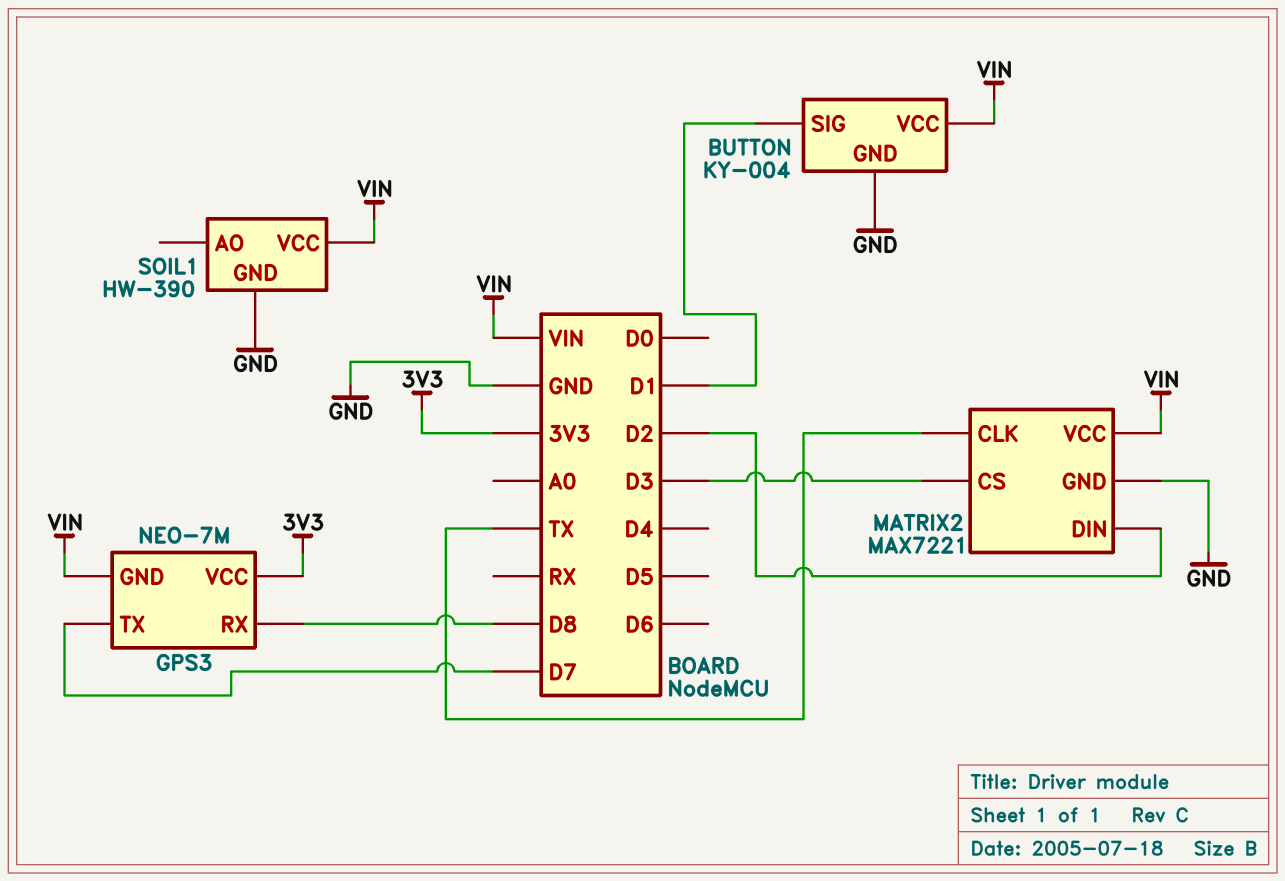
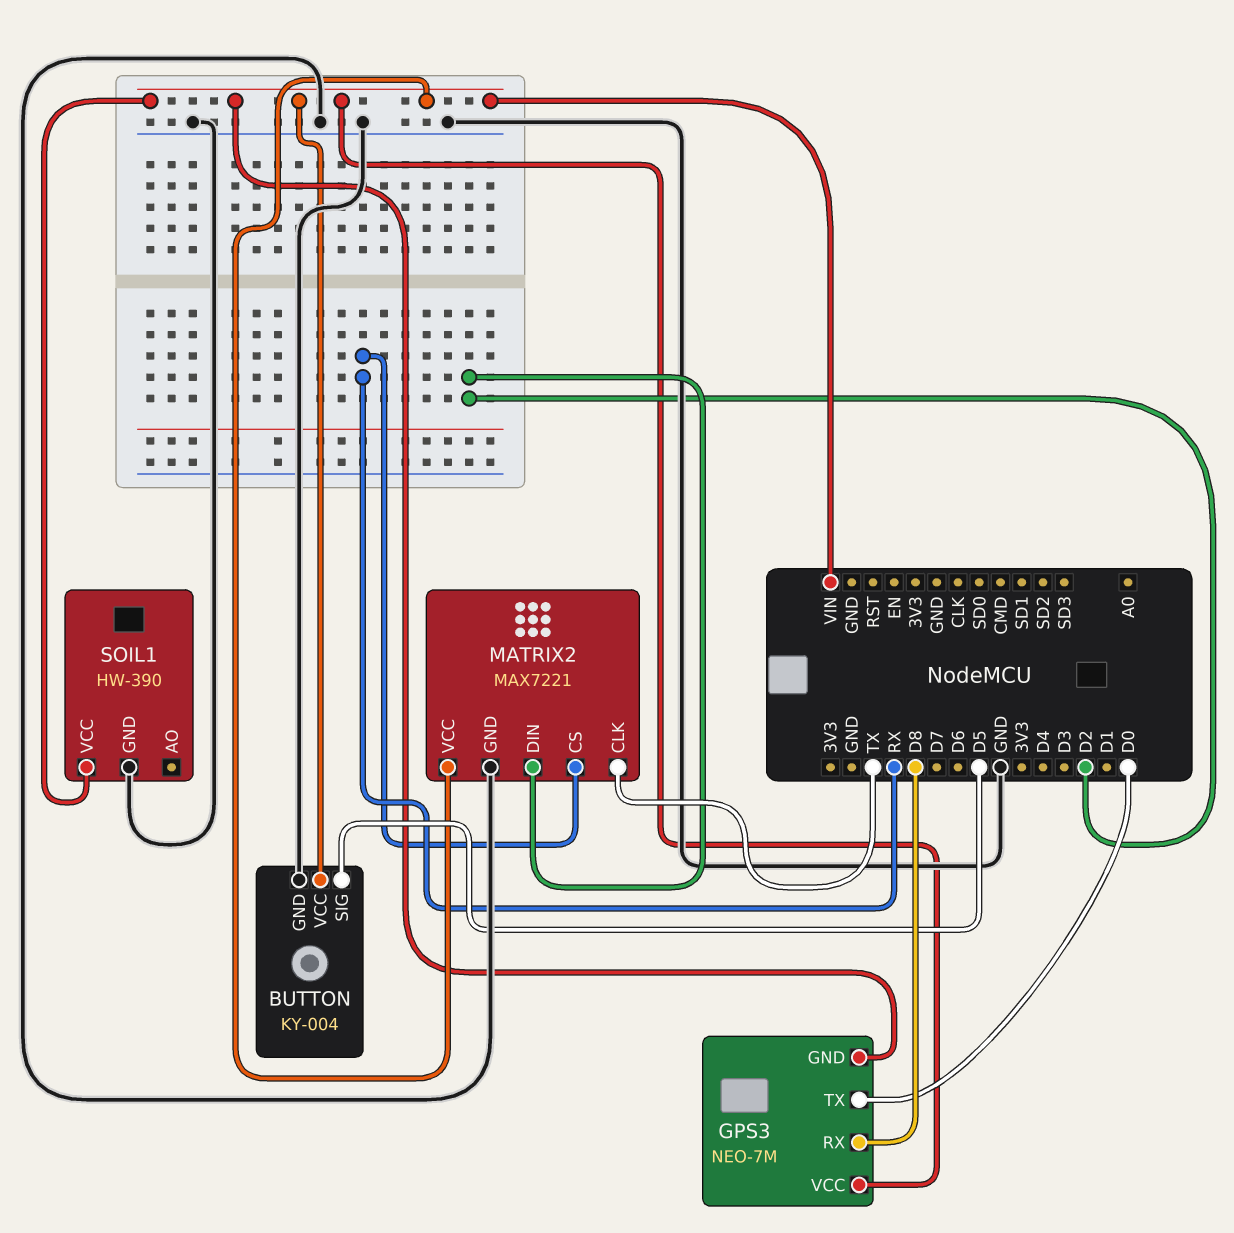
BUTTON pin SIG: D1 -> D5
GPS3 pin TX: D7 -> D0
GPS3 pin VCC: 3V3 -> VIN
MATRIX2 pin CS: D3 -> RX

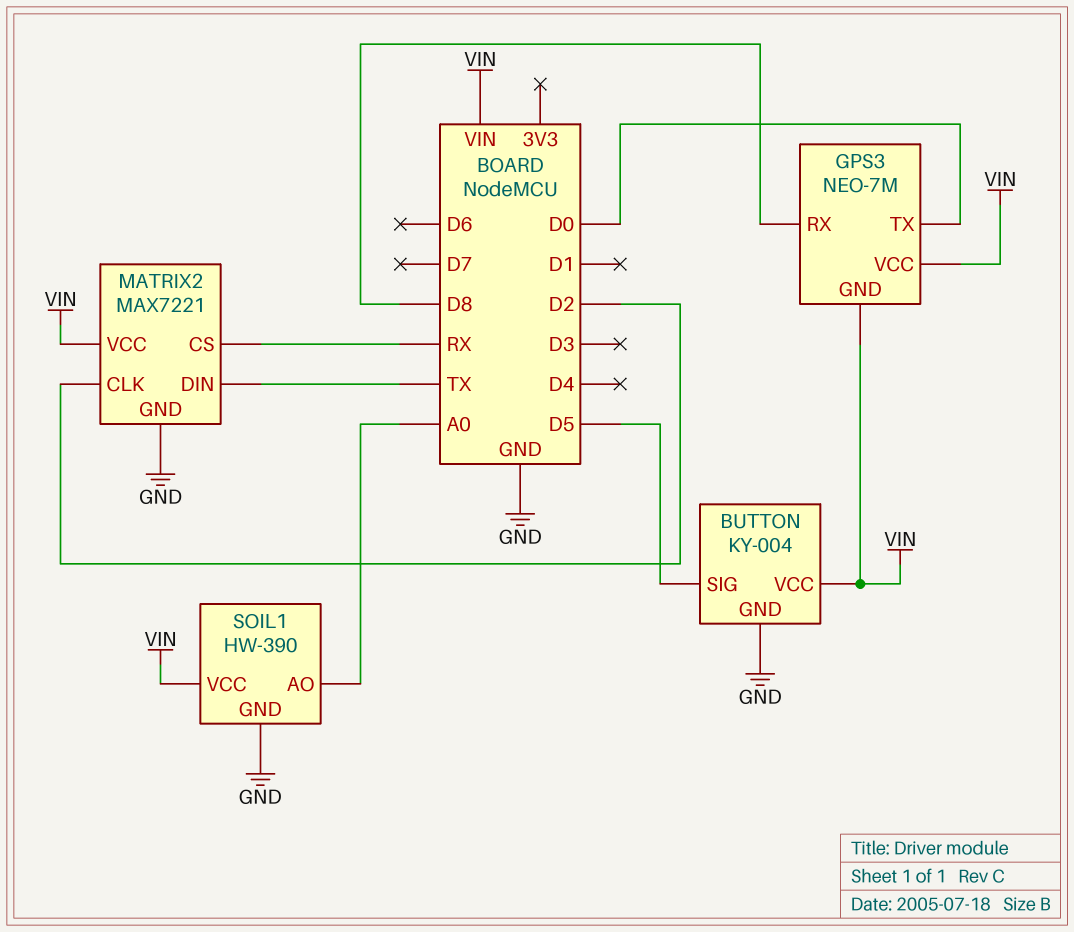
MATRIX2 pin CLK: TX -> D2
MATRIX2 pin DIN: D2 -> TX
SOIL1 pin AO: none -> A0

